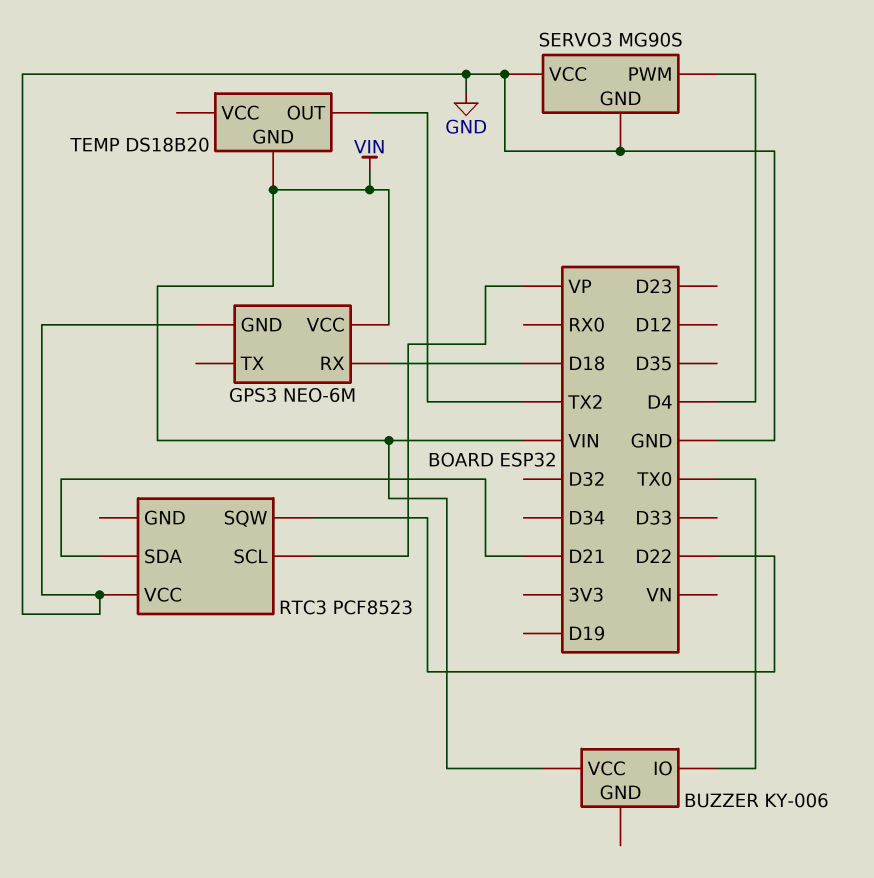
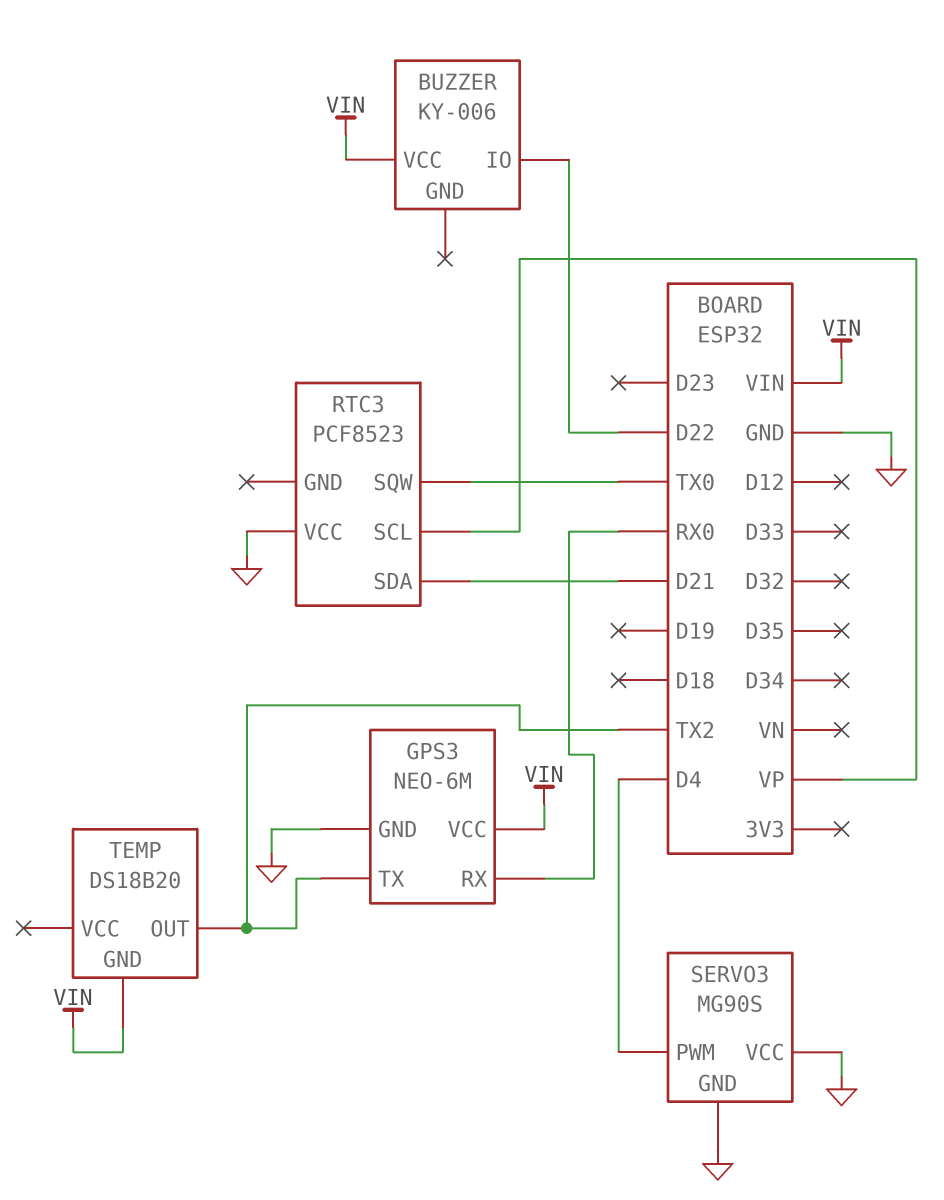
BUZZER pin IO: TX0 -> D22
GPS3 pin RX: D18 -> RX0
GPS3 pin TX: none -> TX2
RTC3 pin SQW: D22 -> TX0

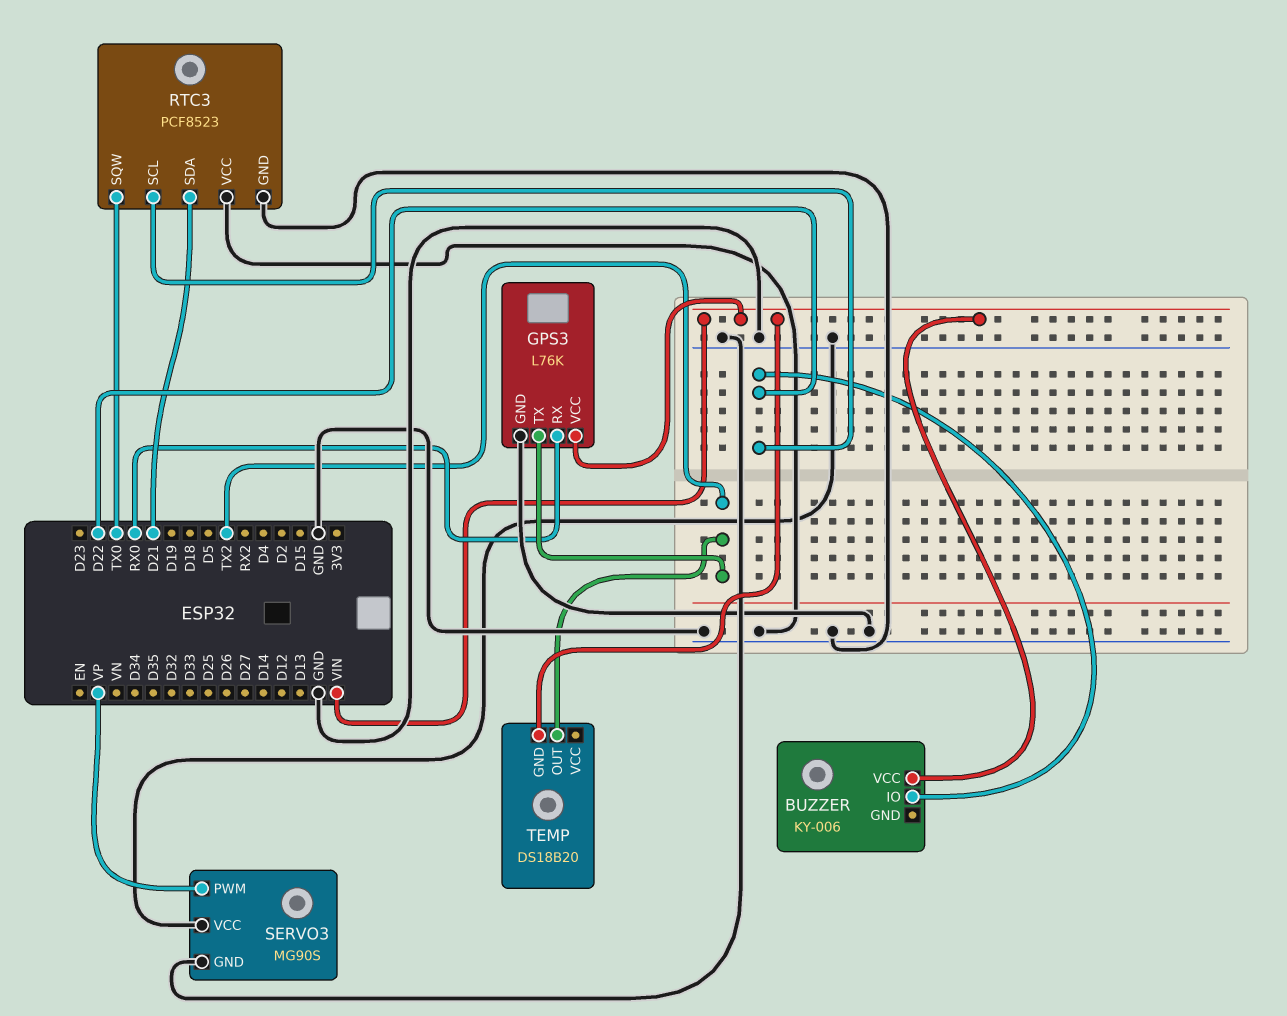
GPS3: NEO-6M -> L76K
RTC3 pin GND: none -> GND
RTC3 pin SCL: VP -> D22
SERVO3 pin PWM: D4 -> VP

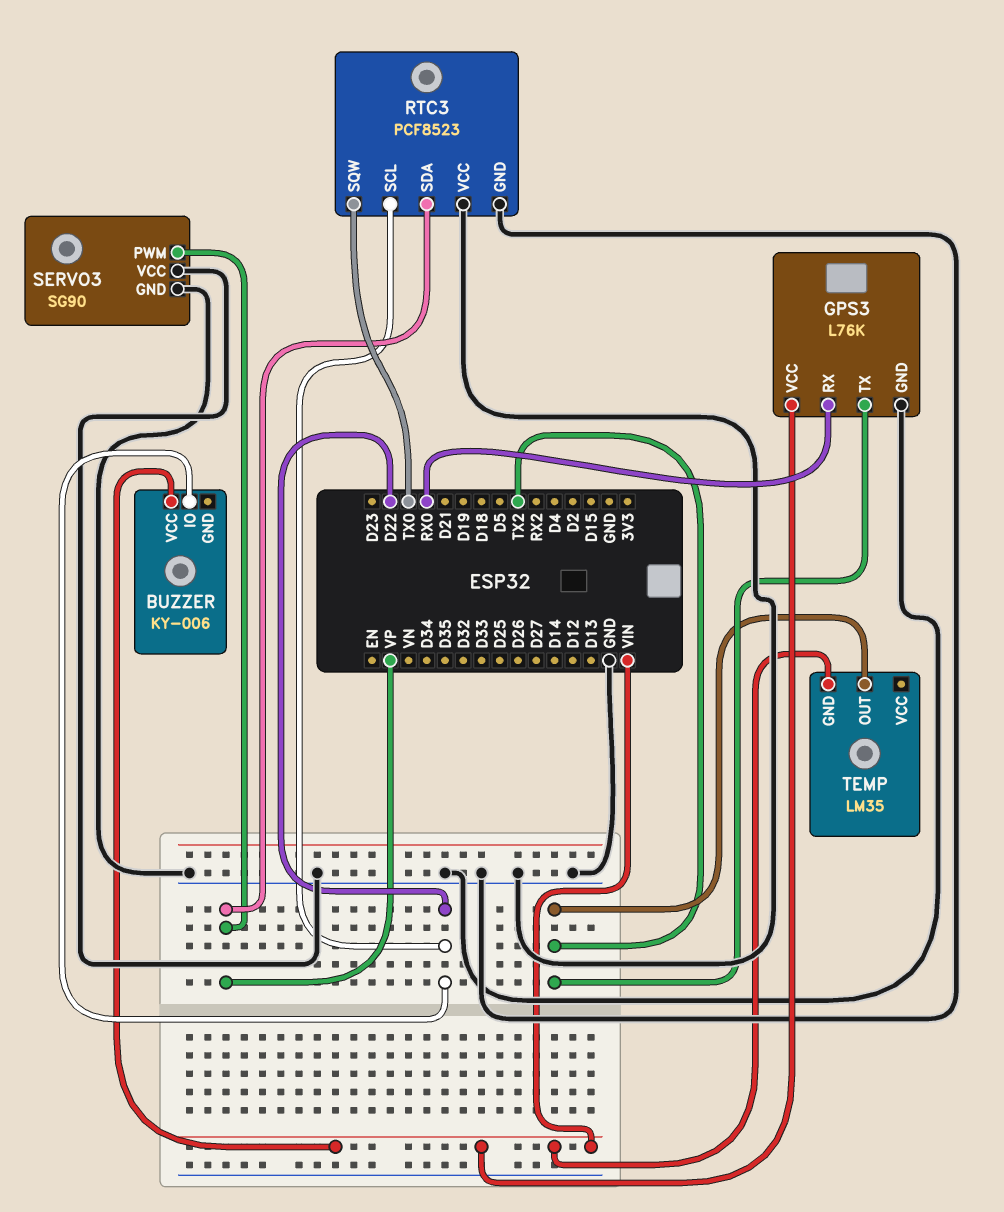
RTC3 pin SDA: D21 -> VP
SERVO3: MG90S -> SG90
TEMP: DS18B20 -> LM35

